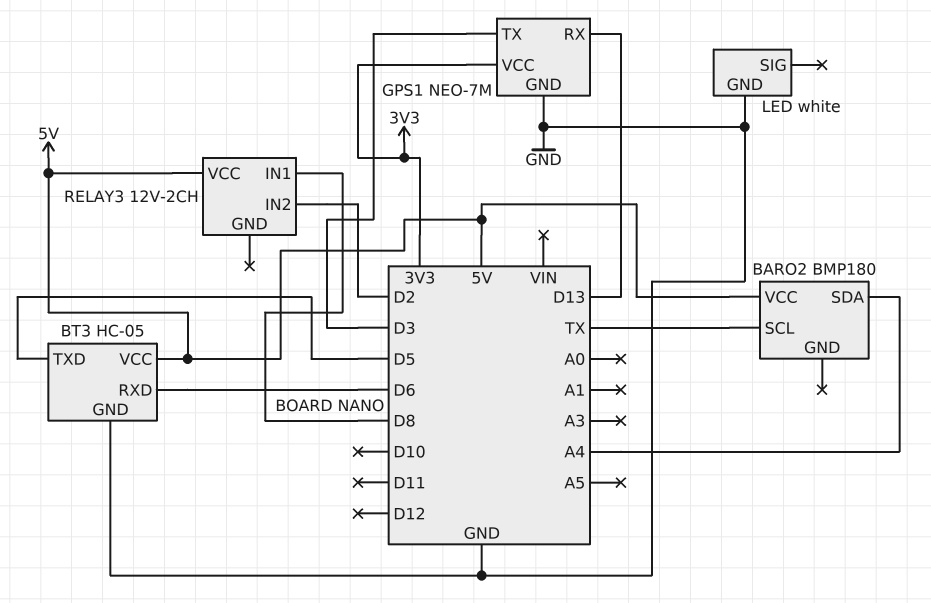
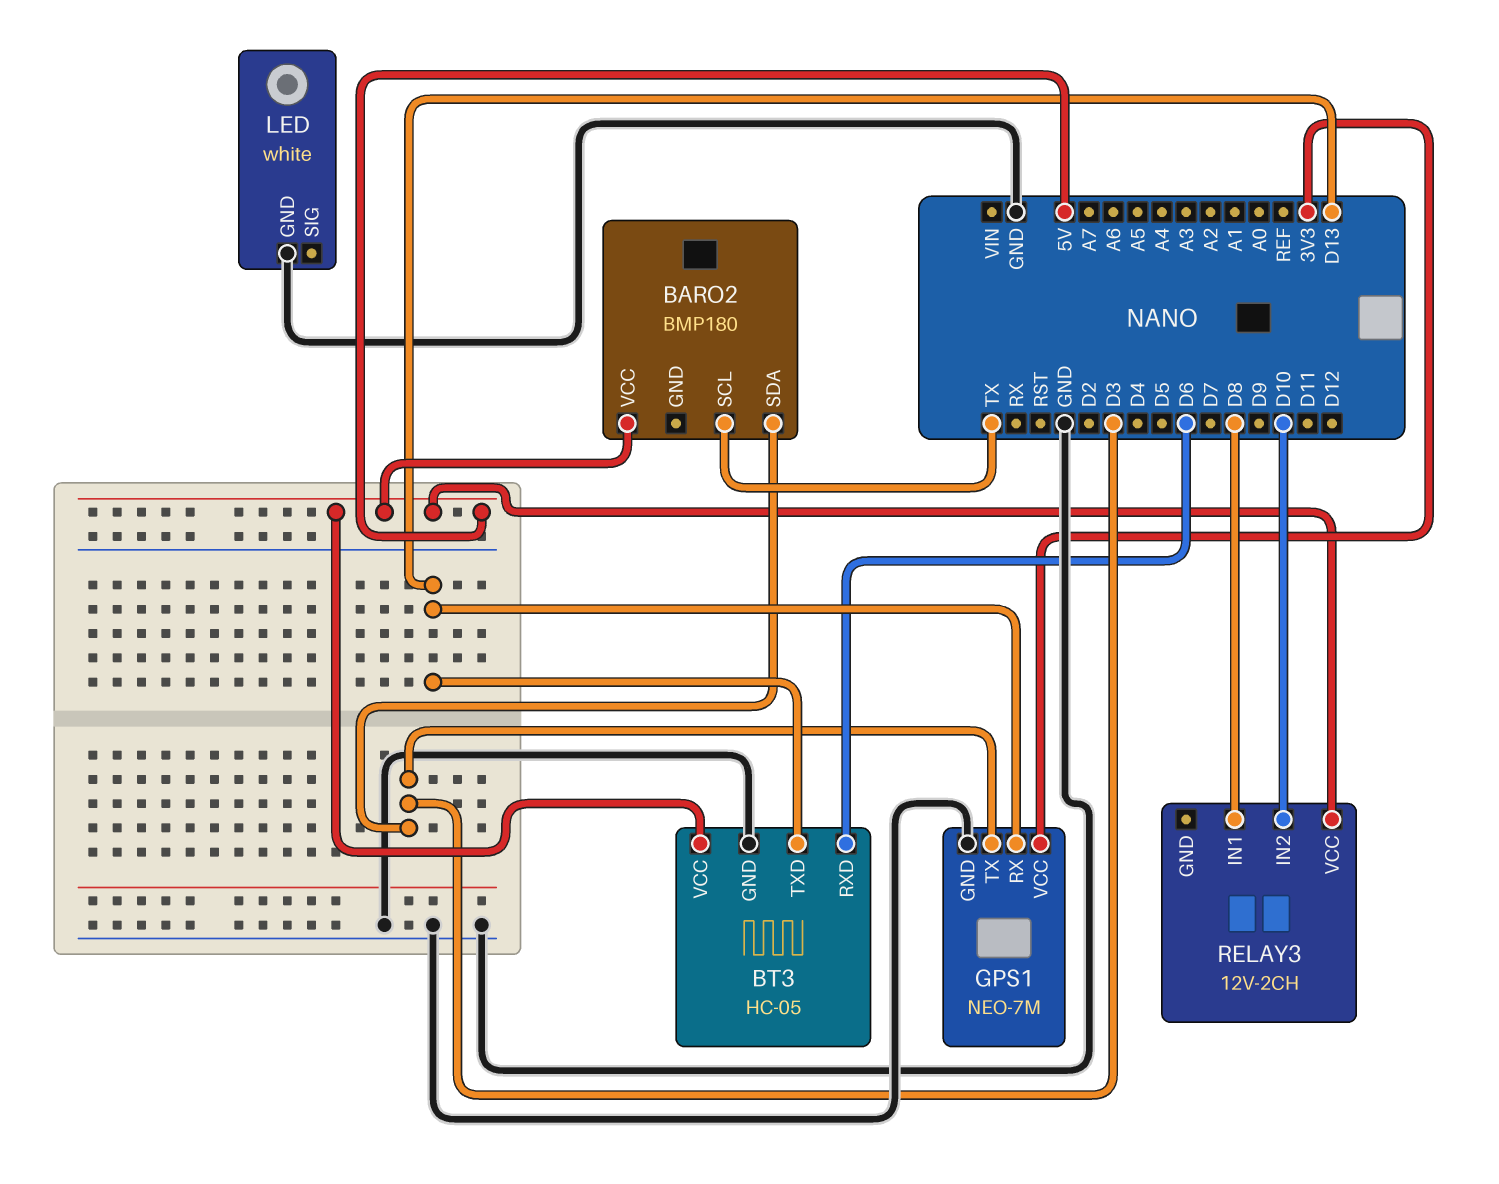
BARO2 pin SDA: A4 -> D3
BT3 pin TXD: D5 -> D13
RELAY3 pin IN2: D2 -> D10

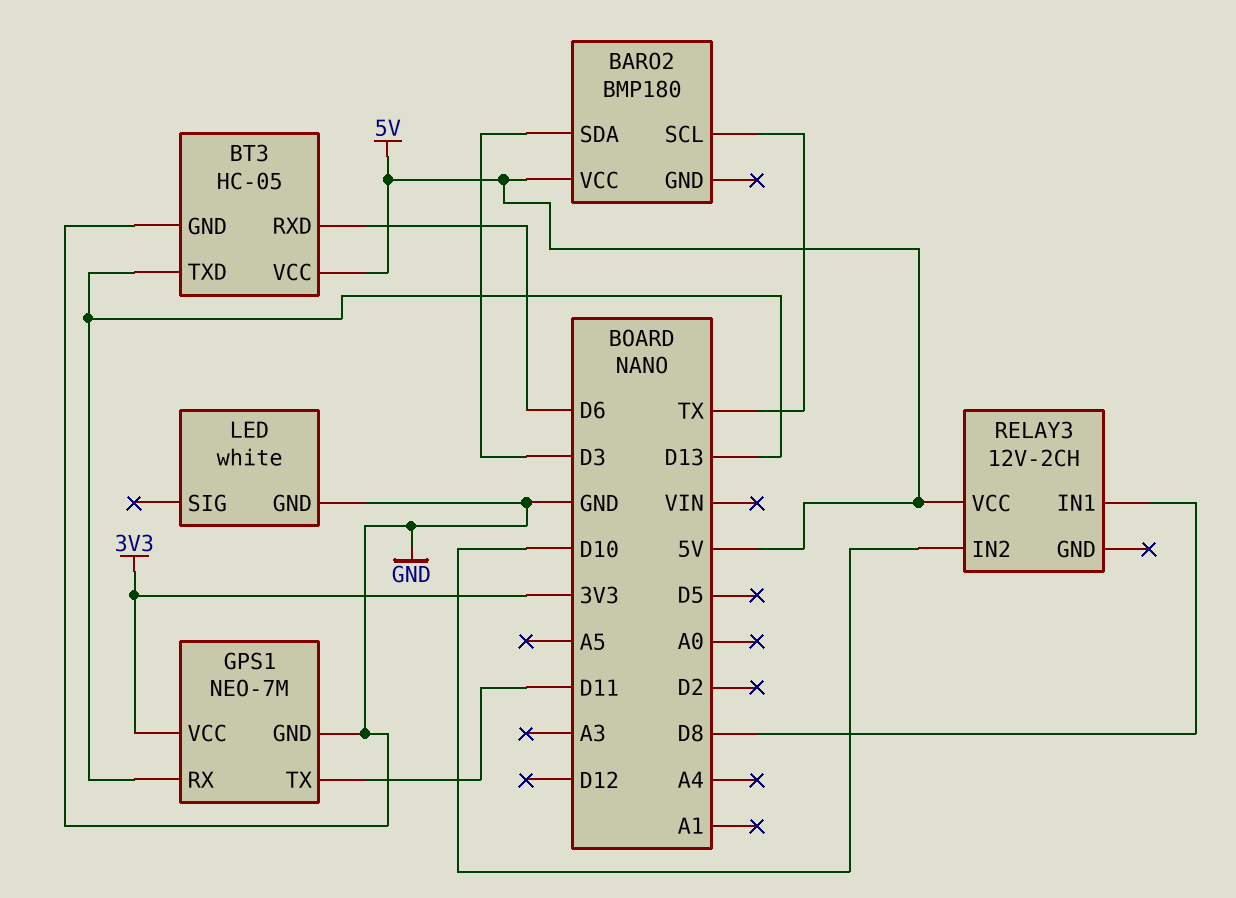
GPS1 pin TX: D3 -> D11

